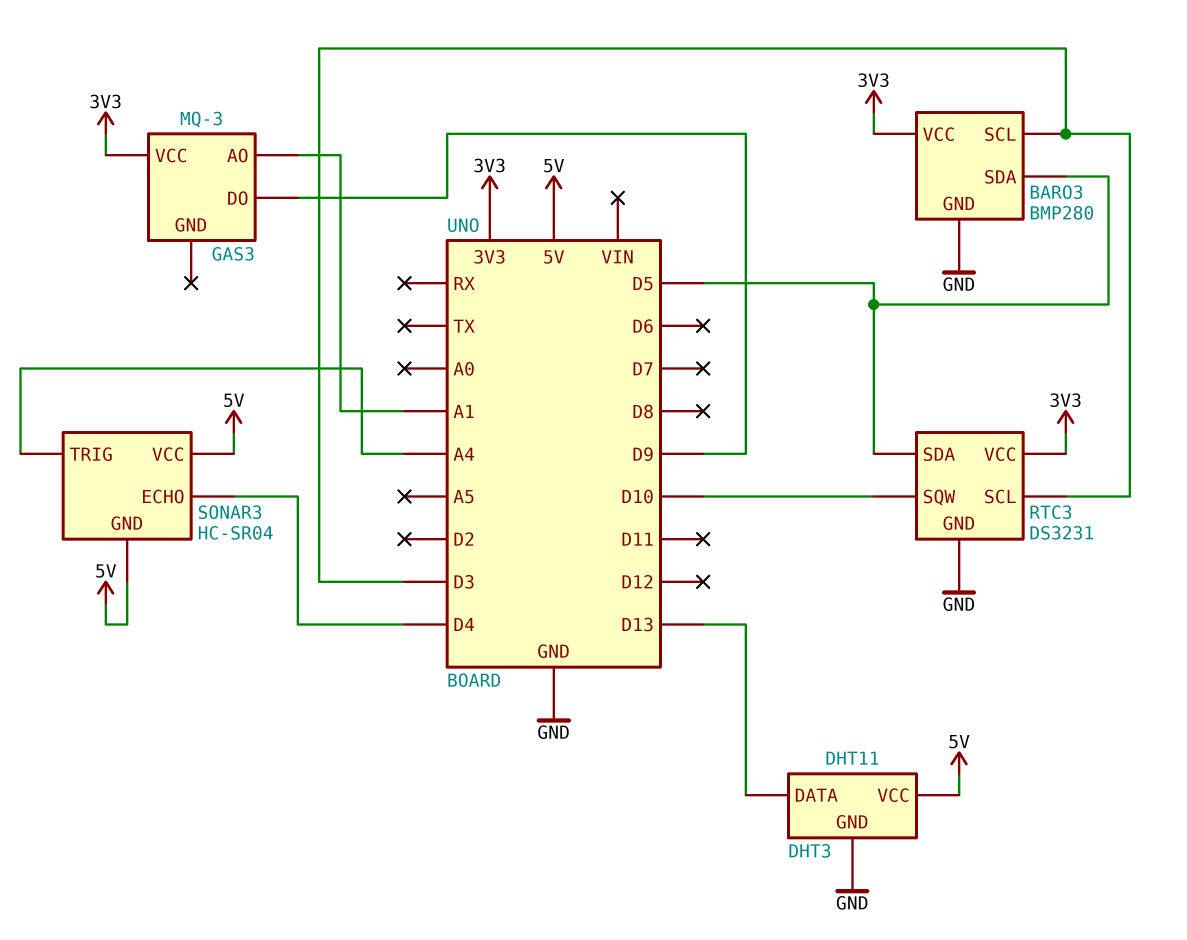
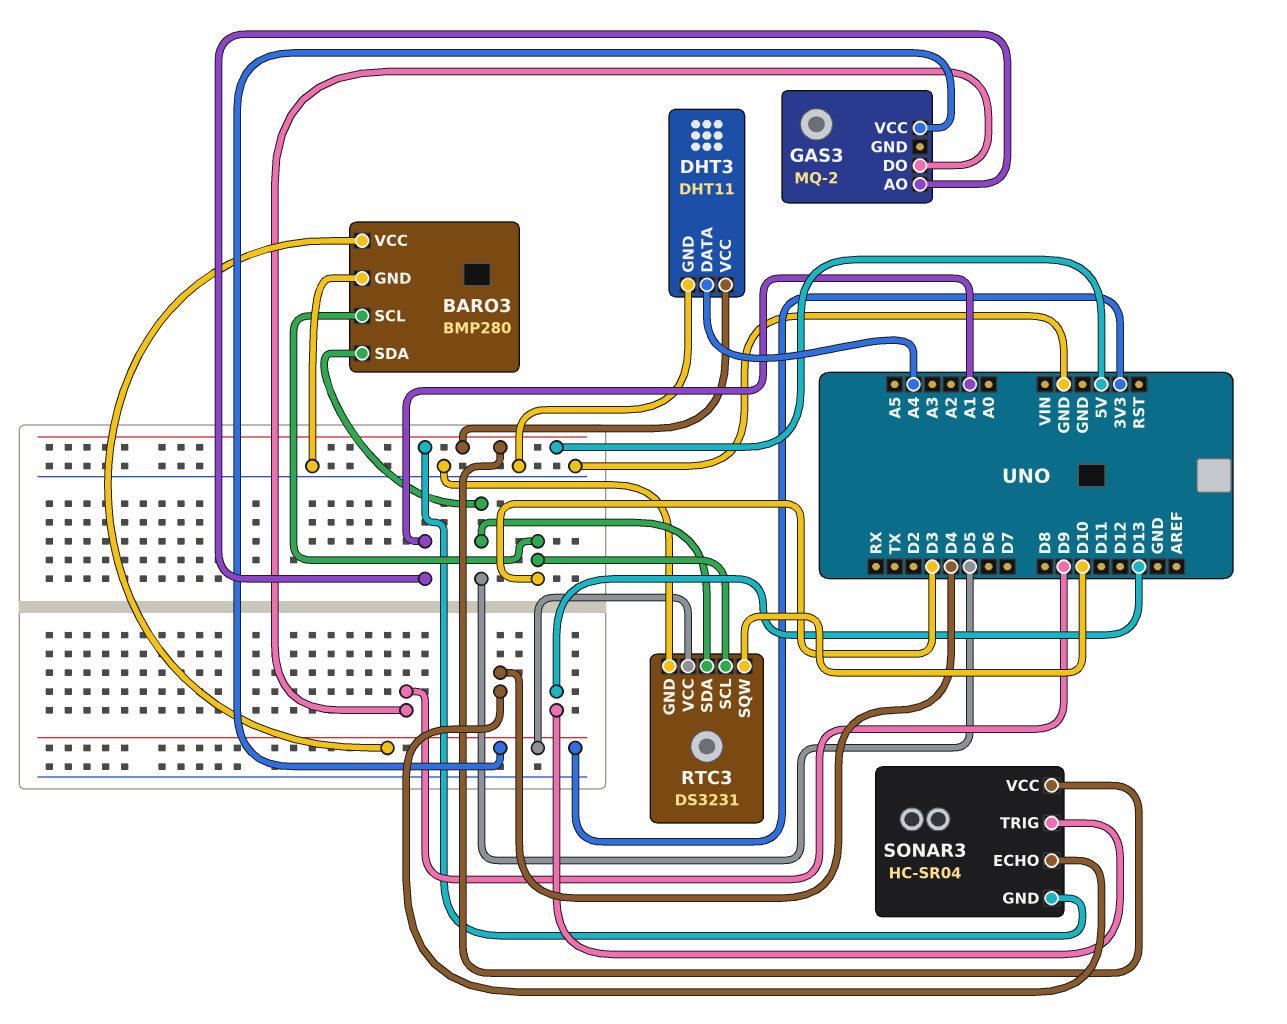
DHT3 pin DATA: D13 -> A4
GAS3: MQ-3 -> MQ-2
SONAR3 pin TRIG: A4 -> D13

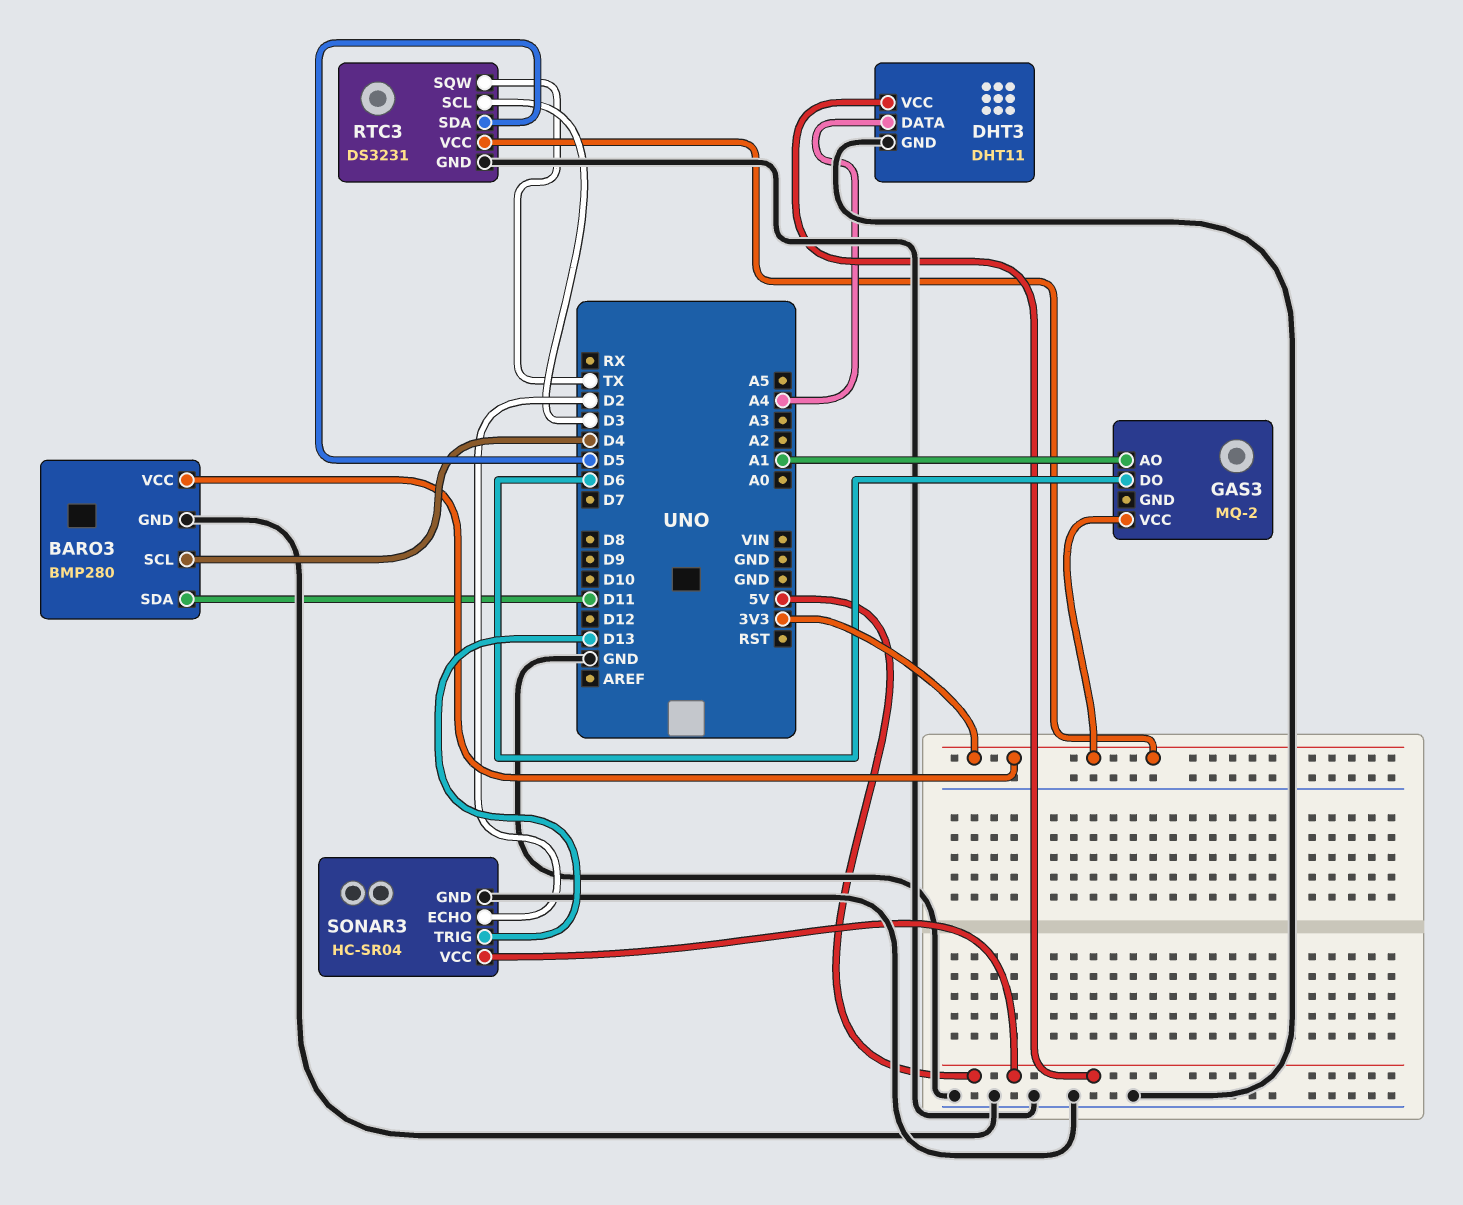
BARO3 pin SCL: D3 -> D4
BARO3 pin SDA: D5 -> D11
GAS3 pin DO: D9 -> D6
RTC3 pin SQW: D10 -> TX
SONAR3 pin ECHO: D4 -> D2
SONAR3 pin GND: 5V -> GND

